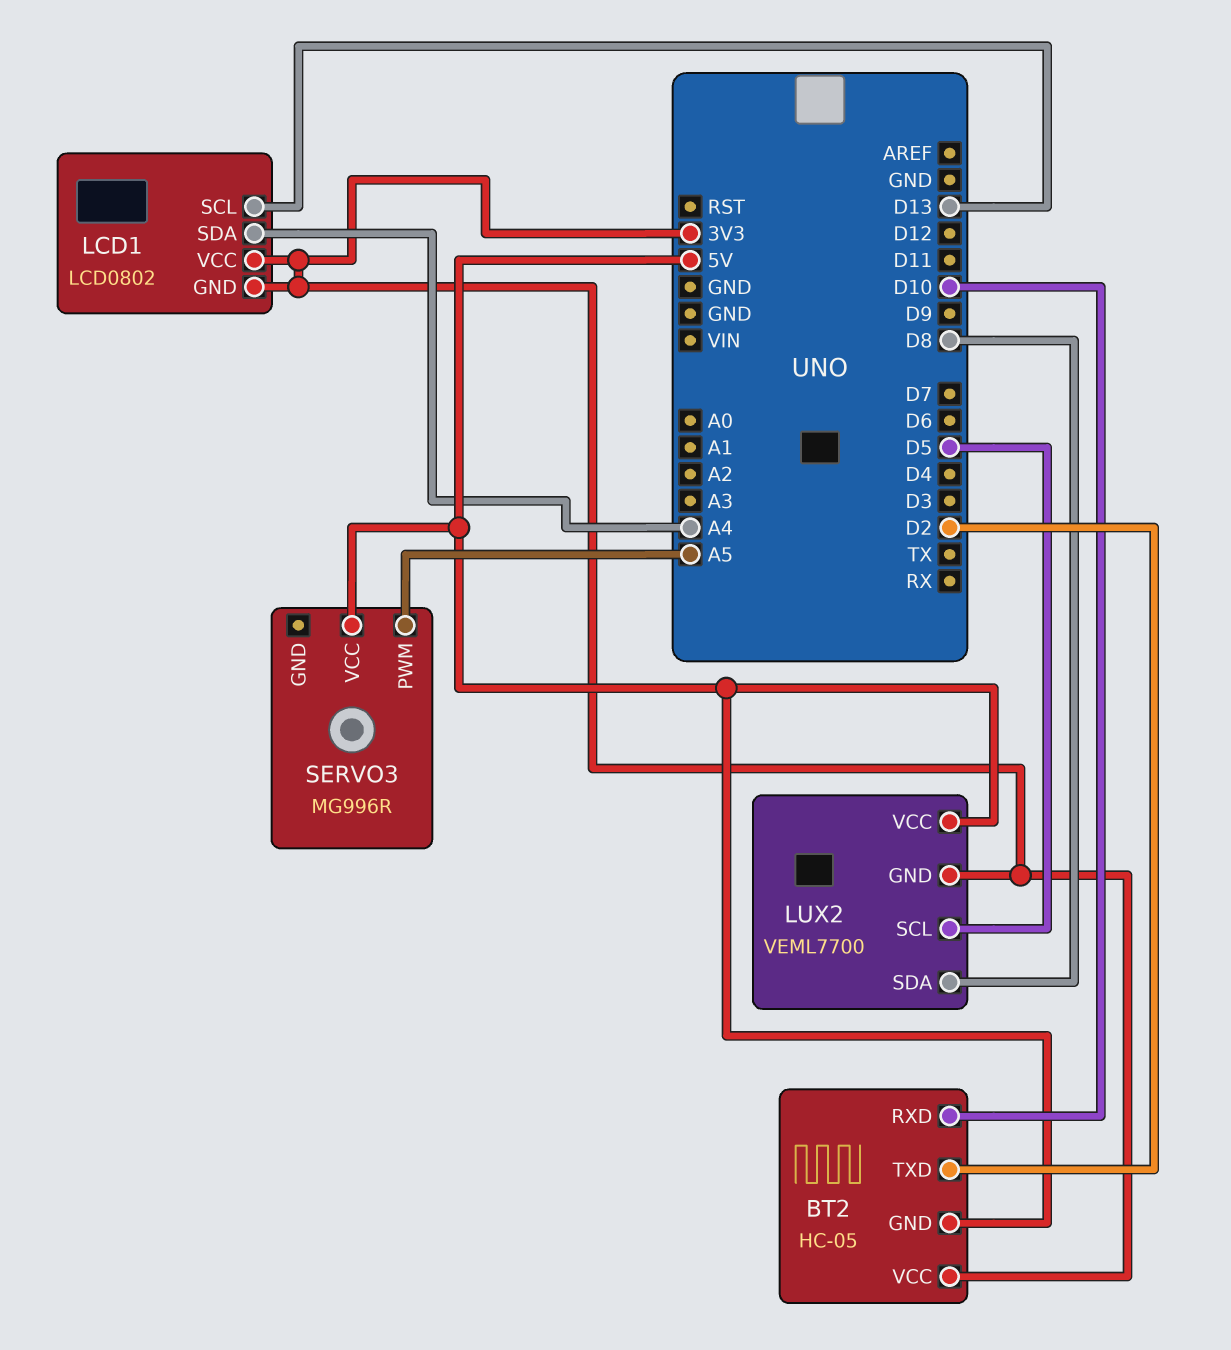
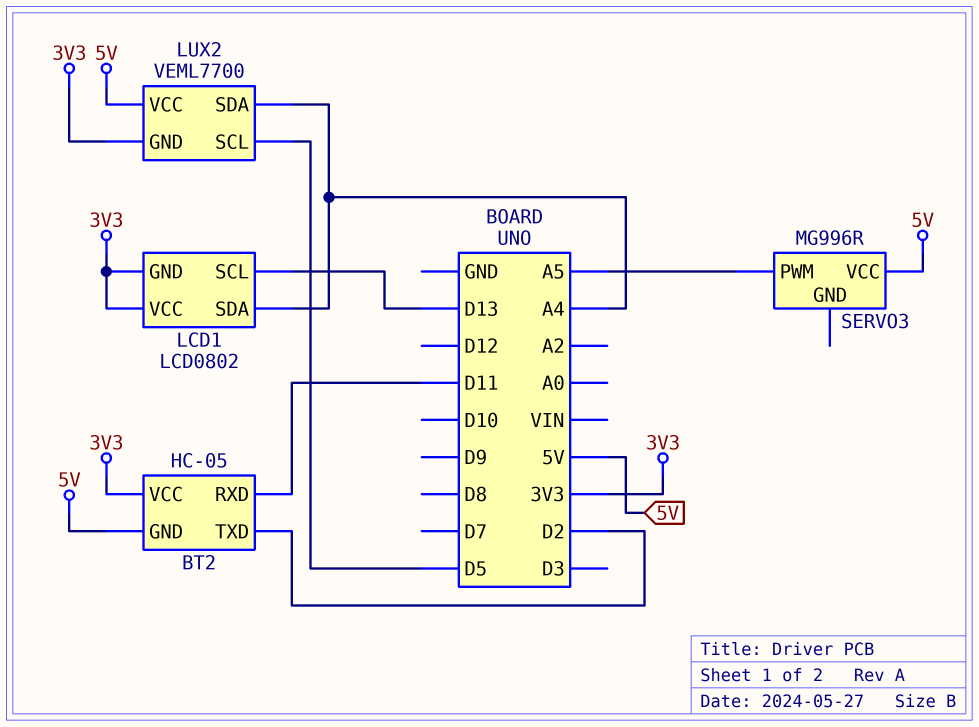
BT2 pin RXD: D10 -> D11
LUX2 pin SDA: D8 -> A4

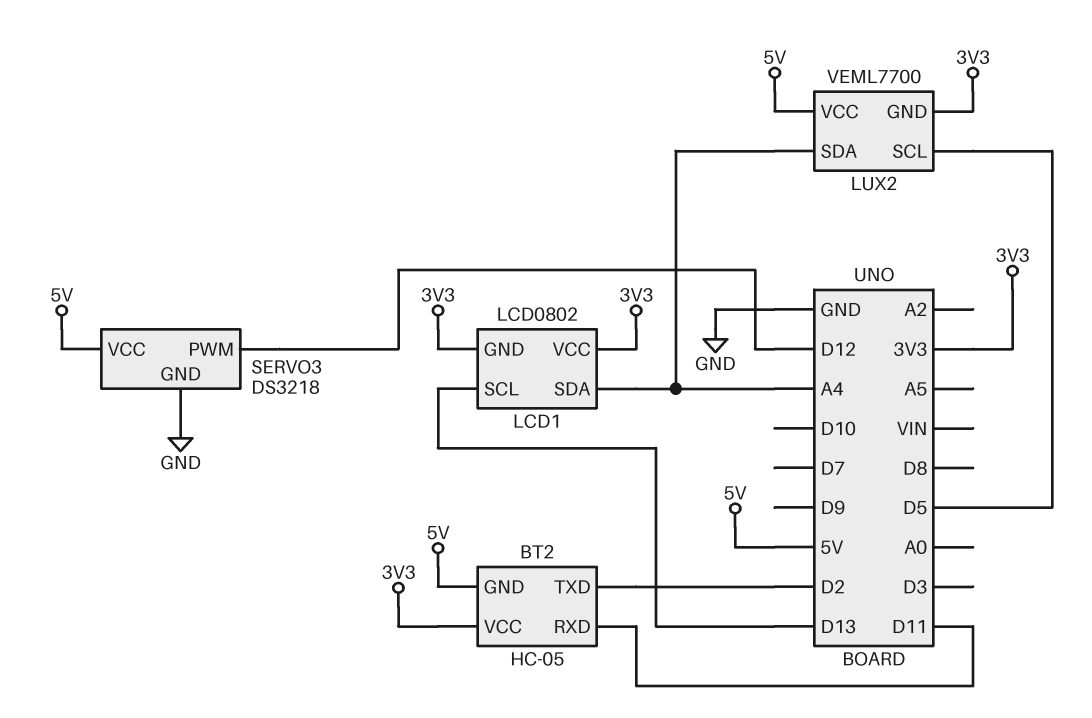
SERVO3: MG996R -> DS3218
SERVO3 pin GND: none -> GND
SERVO3 pin PWM: A5 -> D12

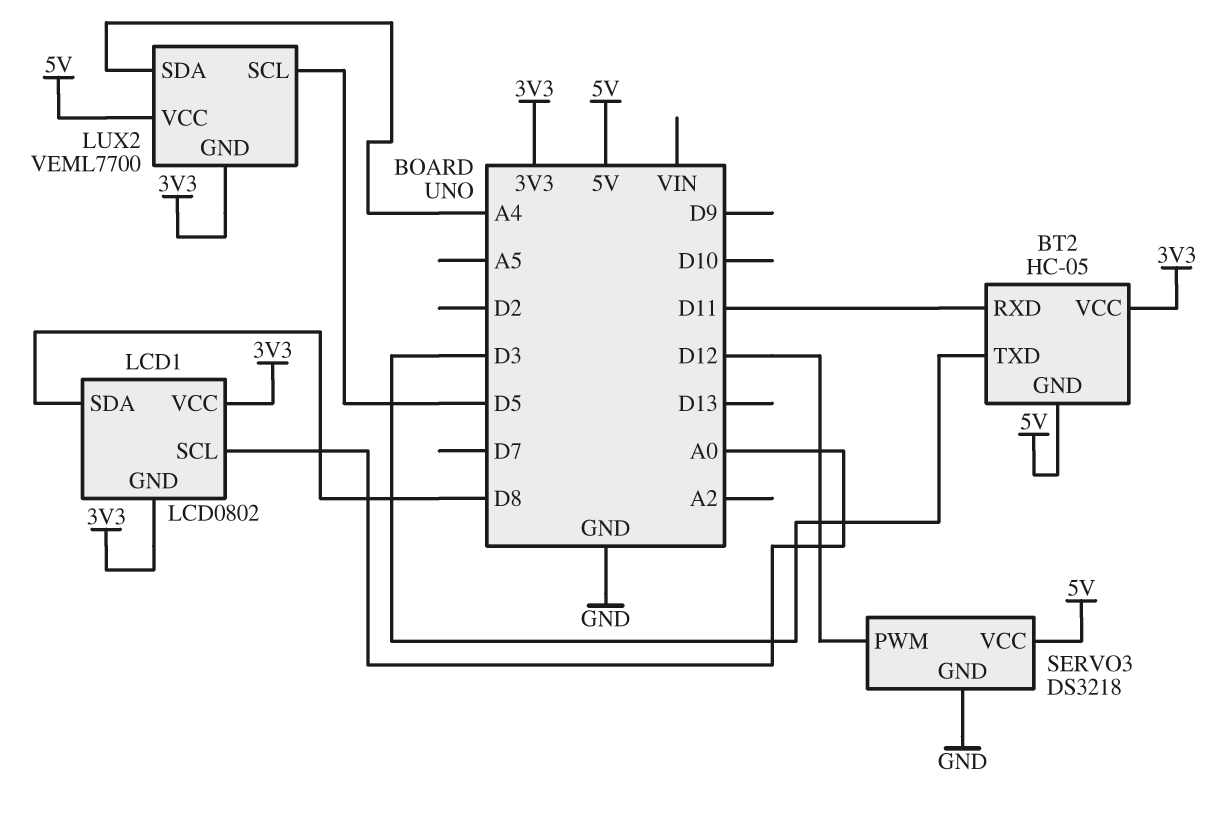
BT2 pin TXD: D2 -> D3
LCD1 pin SCL: D13 -> A0
LCD1 pin SDA: A4 -> D8

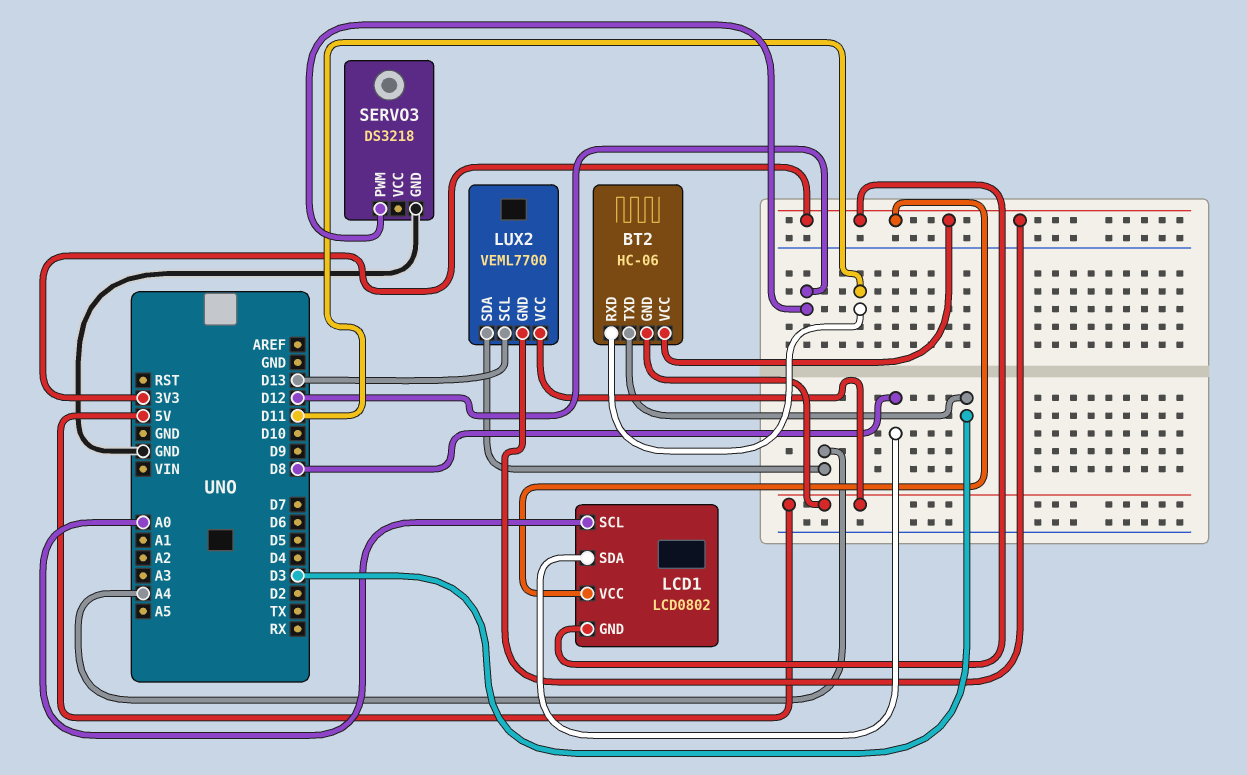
BT2: HC-05 -> HC-06
LUX2 pin SCL: D5 -> D13
SERVO3 pin VCC: 5V -> none

